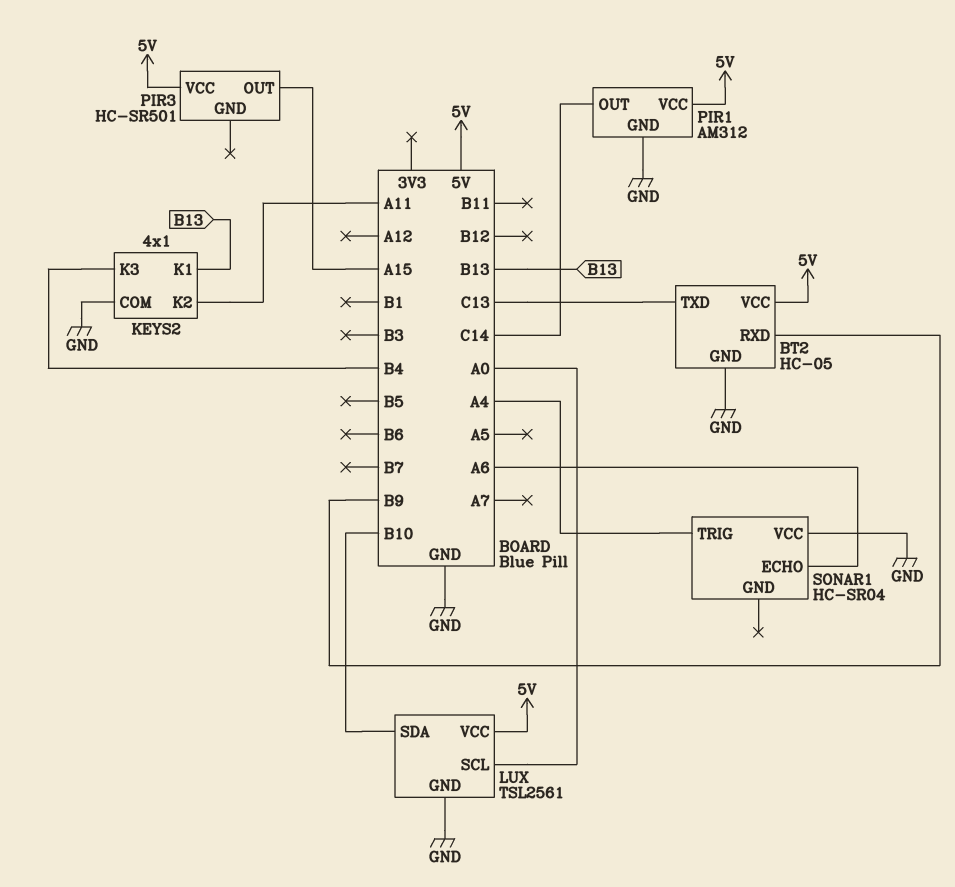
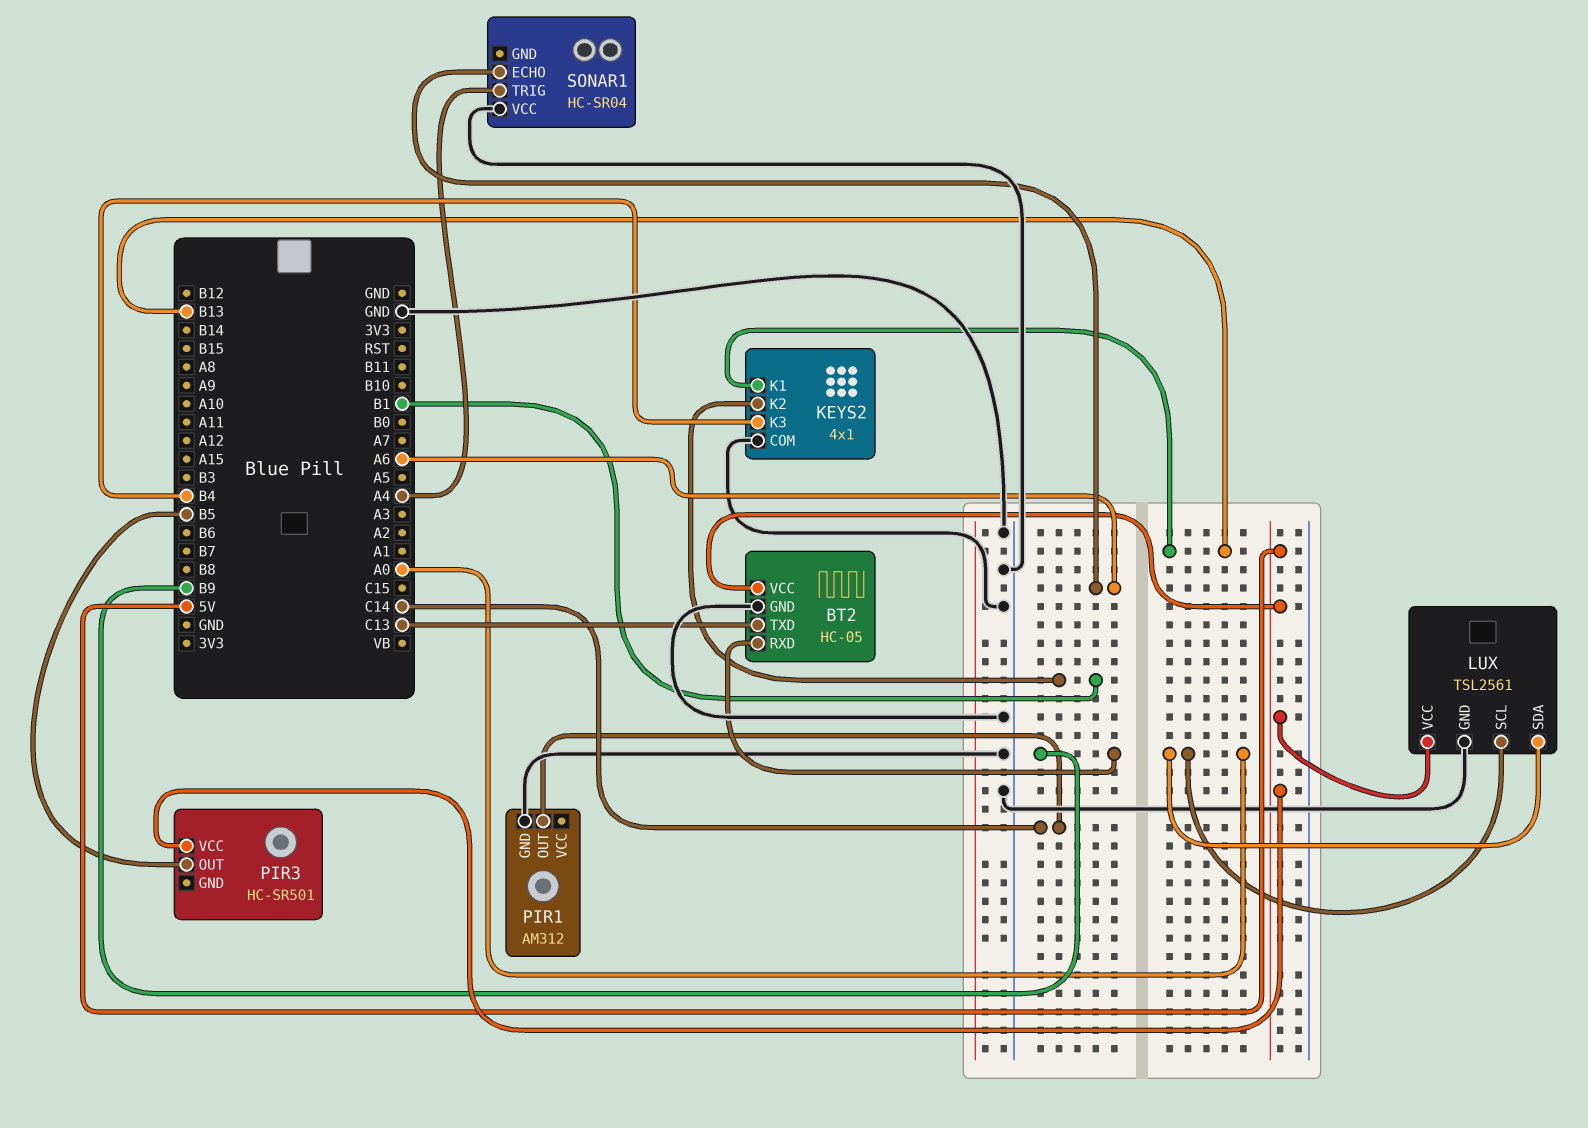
KEYS2 pin K2: A11 -> B1
LUX pin SDA: B10 -> A0
PIR1 pin VCC: 5V -> none
PIR3 pin OUT: A15 -> B5

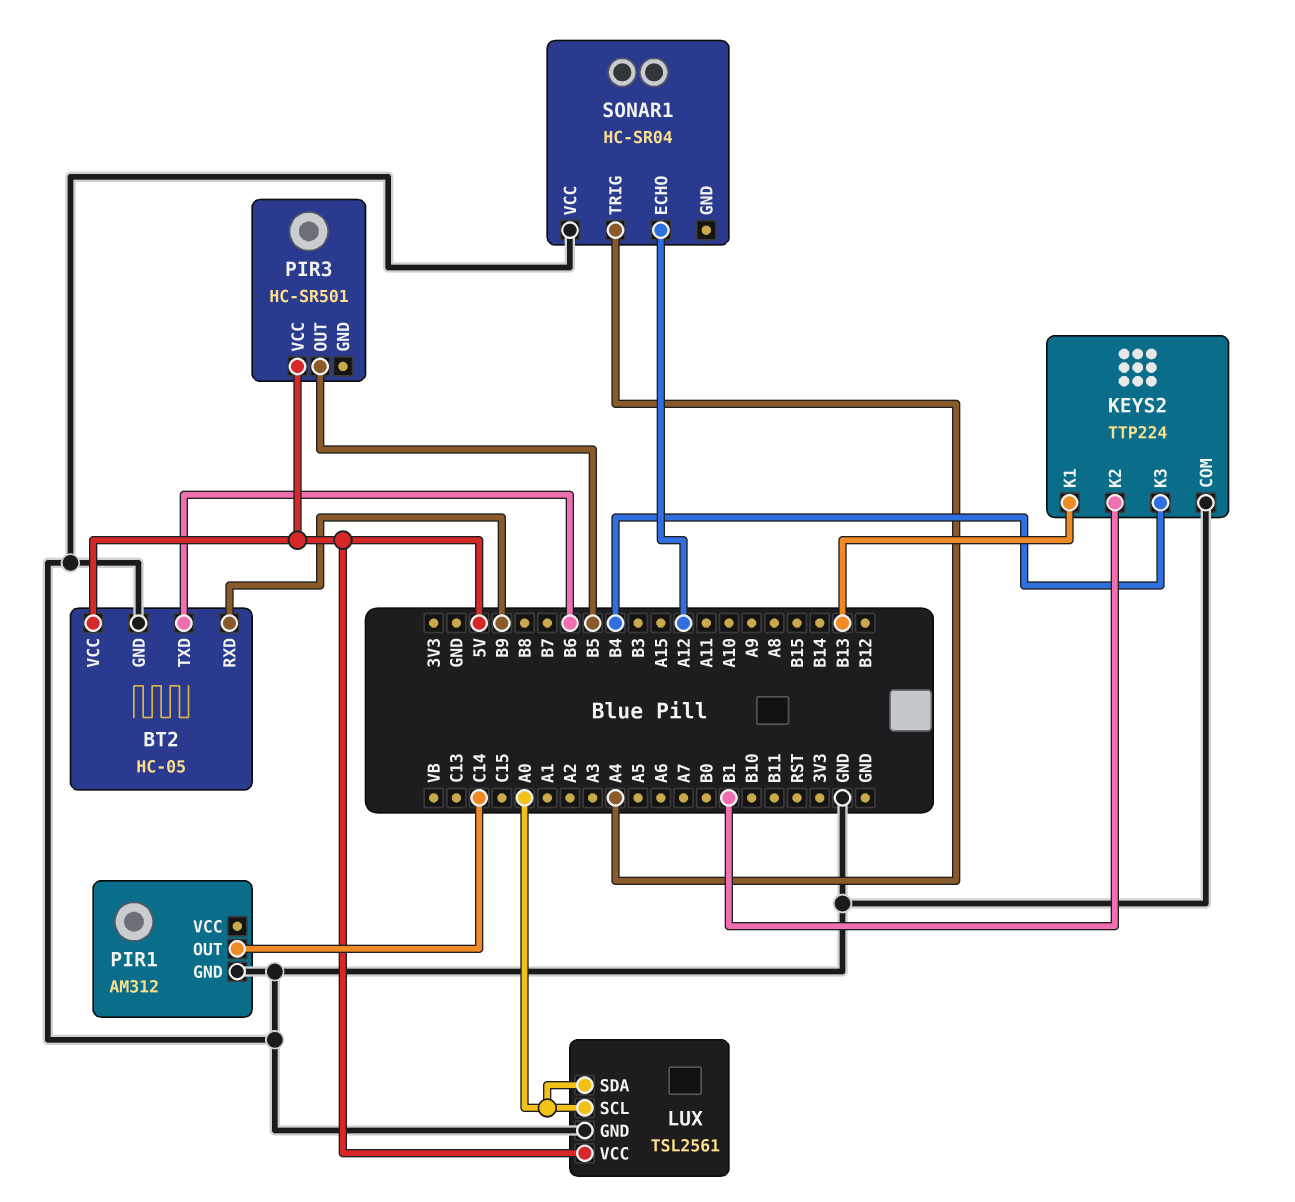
BT2 pin TXD: C13 -> B6
KEYS2: 4x1 -> TTP224
SONAR1 pin ECHO: A6 -> A12

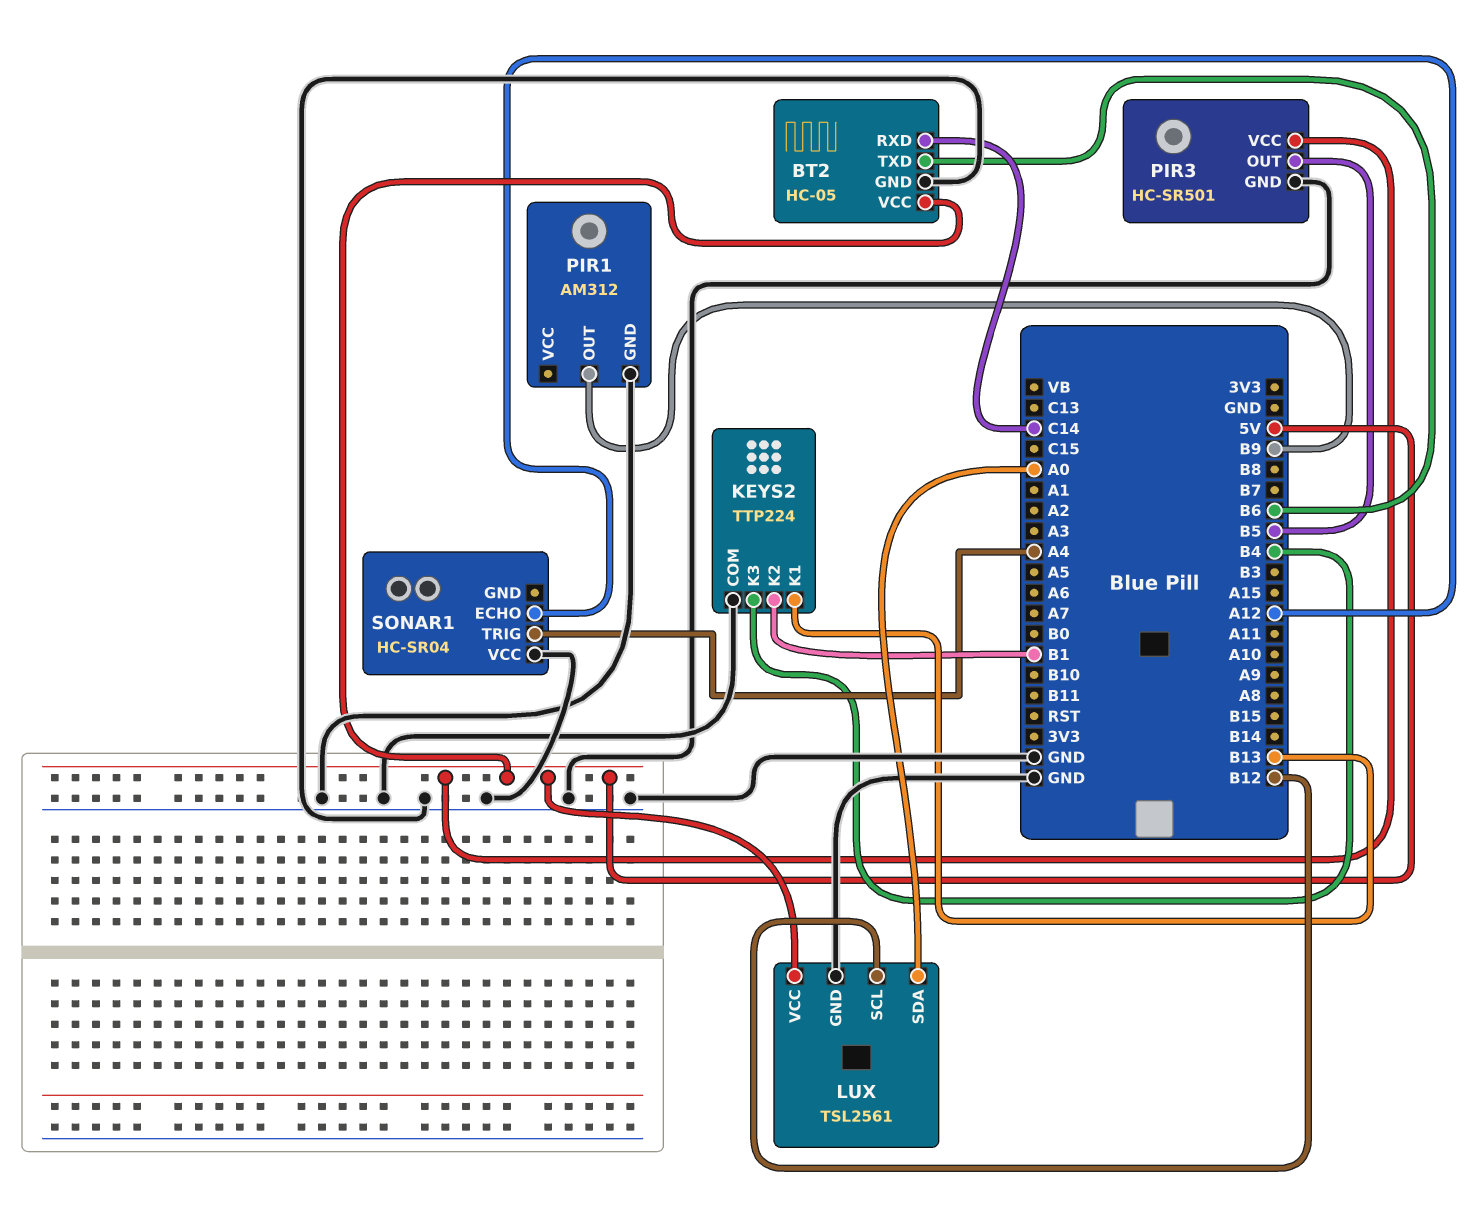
BT2 pin RXD: B9 -> C14
LUX pin SCL: A0 -> B12
PIR1 pin OUT: C14 -> B9
PIR3 pin GND: none -> GND

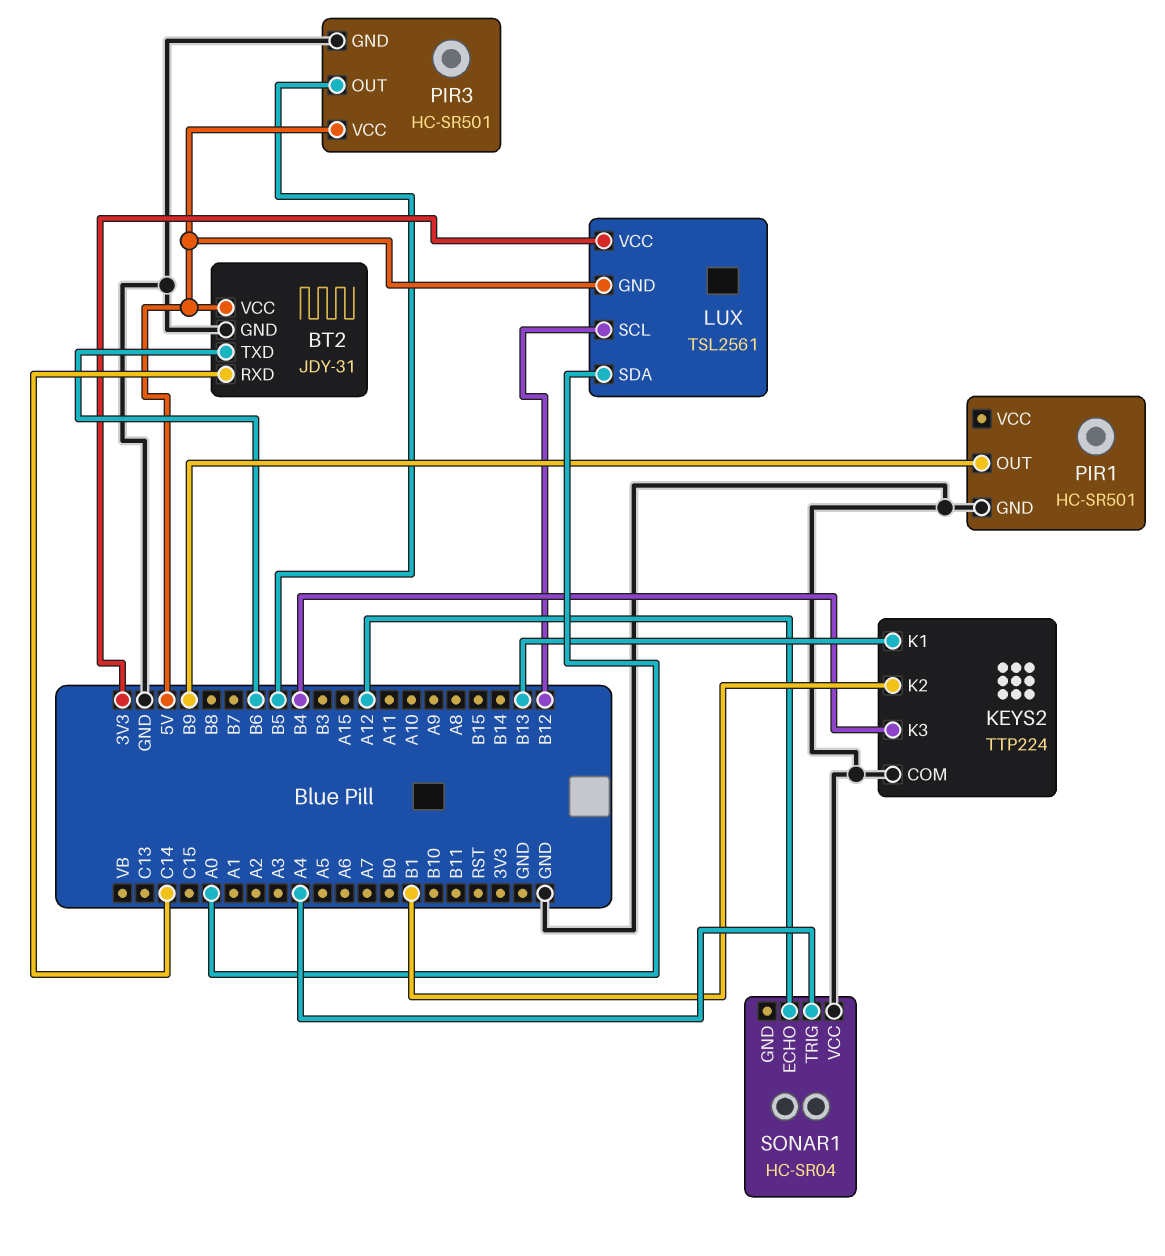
BT2: HC-05 -> JDY-31
LUX pin GND: GND -> 5V
LUX pin VCC: 5V -> 3V3
PIR1: AM312 -> HC-SR501

